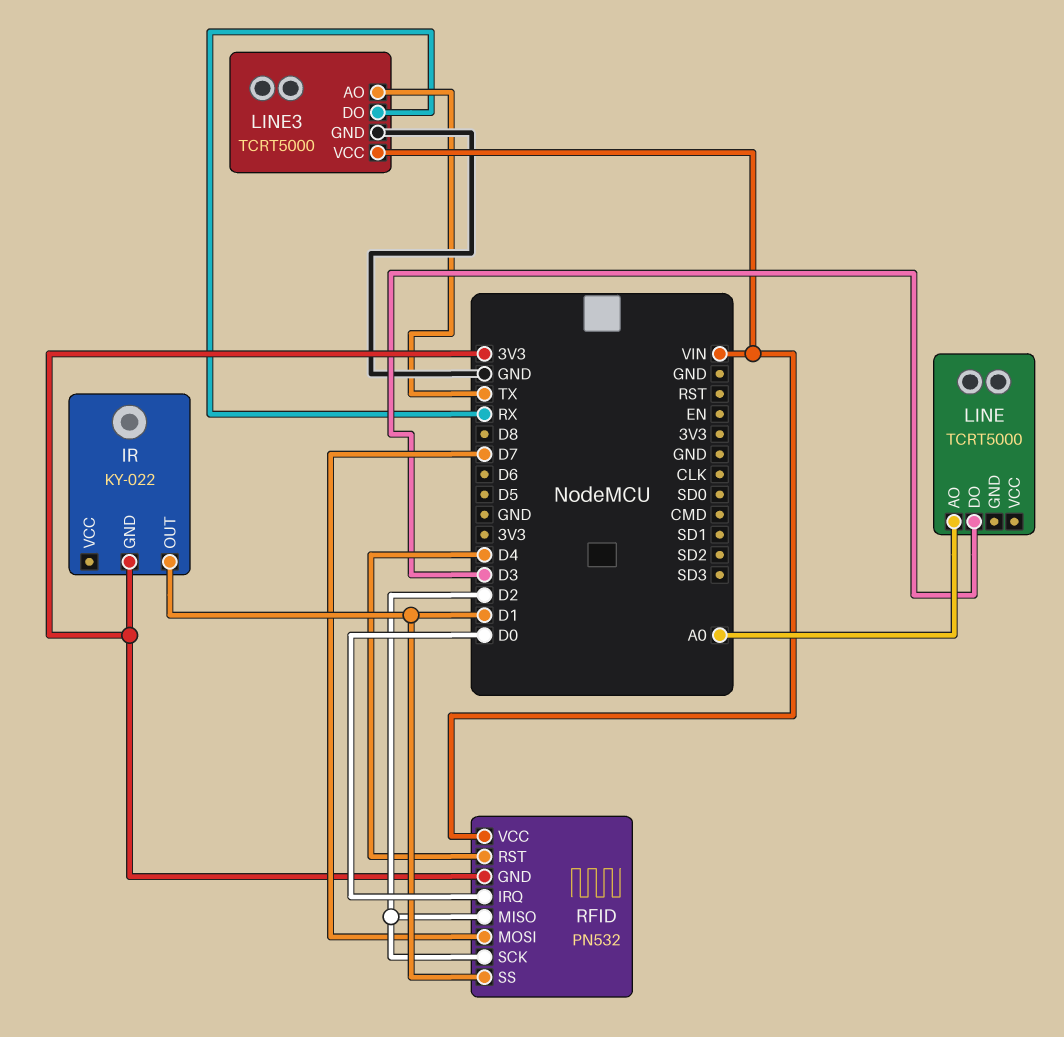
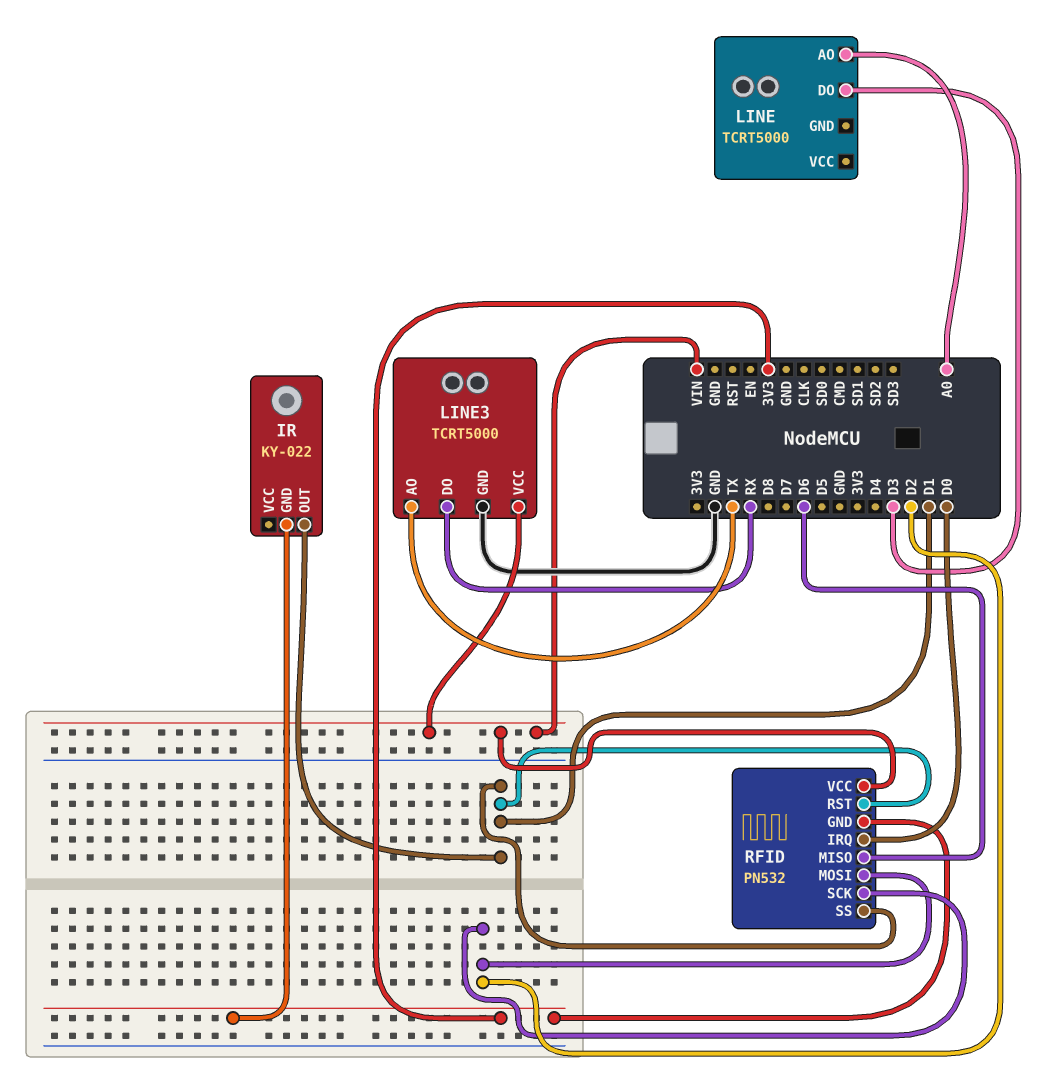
RFID pin MISO: D2 -> D6
RFID pin MOSI: D7 -> D2
RFID pin RST: D4 -> D1

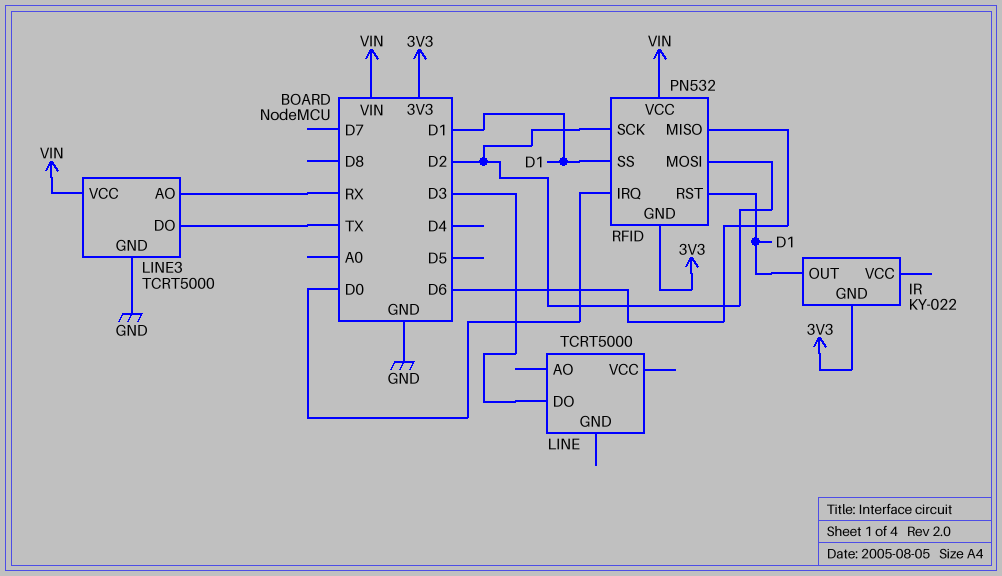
LINE pin AO: A0 -> none
LINE3 pin AO: TX -> RX
LINE3 pin DO: RX -> TX

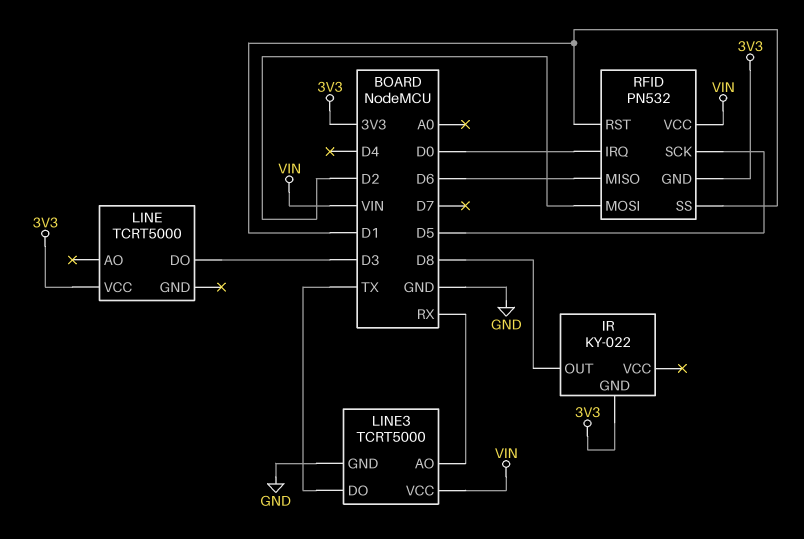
IR pin OUT: D1 -> D8
LINE pin VCC: none -> 3V3
RFID pin SCK: D2 -> D5

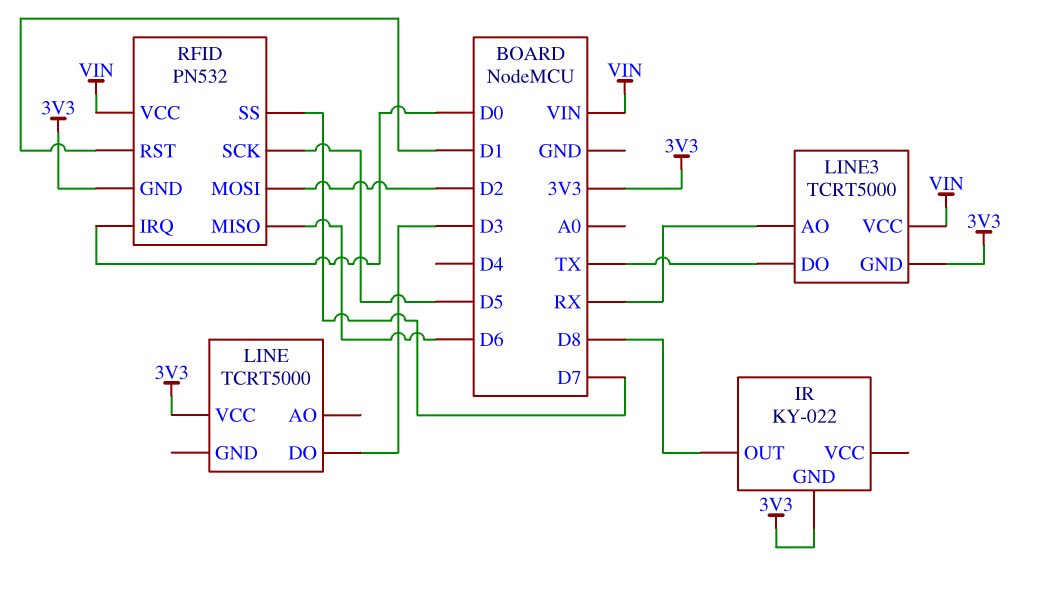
LINE3 pin GND: GND -> 3V3
RFID pin SS: D1 -> D7

